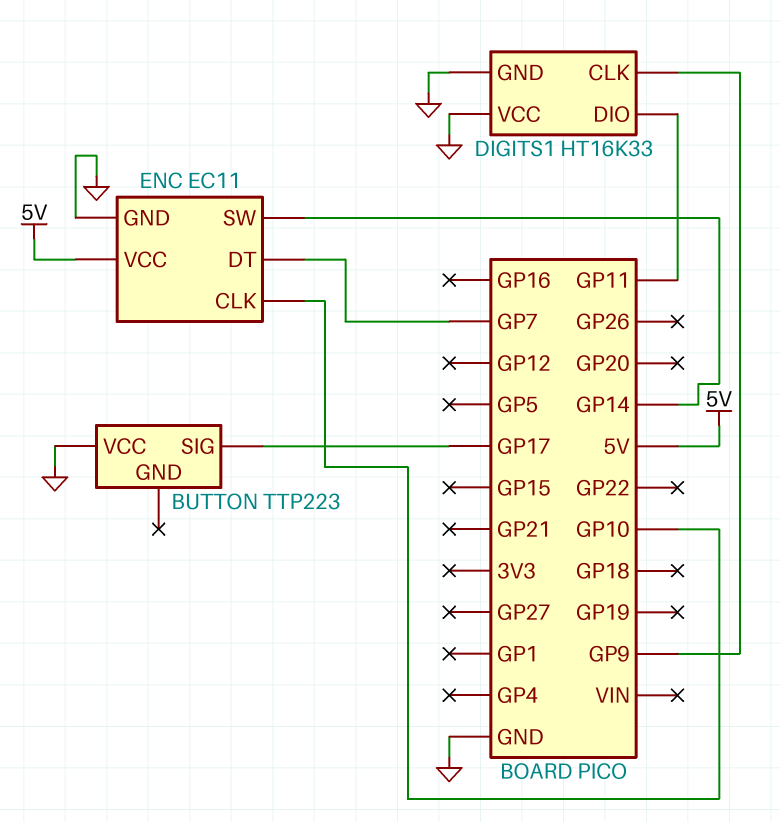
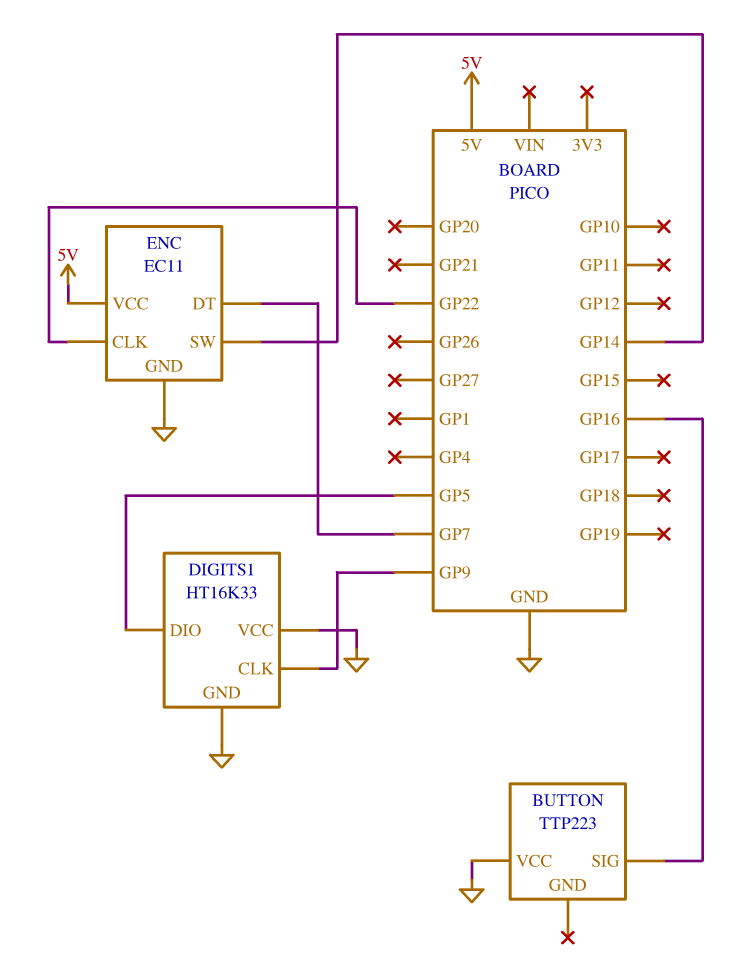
BUTTON pin SIG: GP17 -> GP16
DIGITS1 pin DIO: GP11 -> GP5
ENC pin CLK: GP10 -> GP22

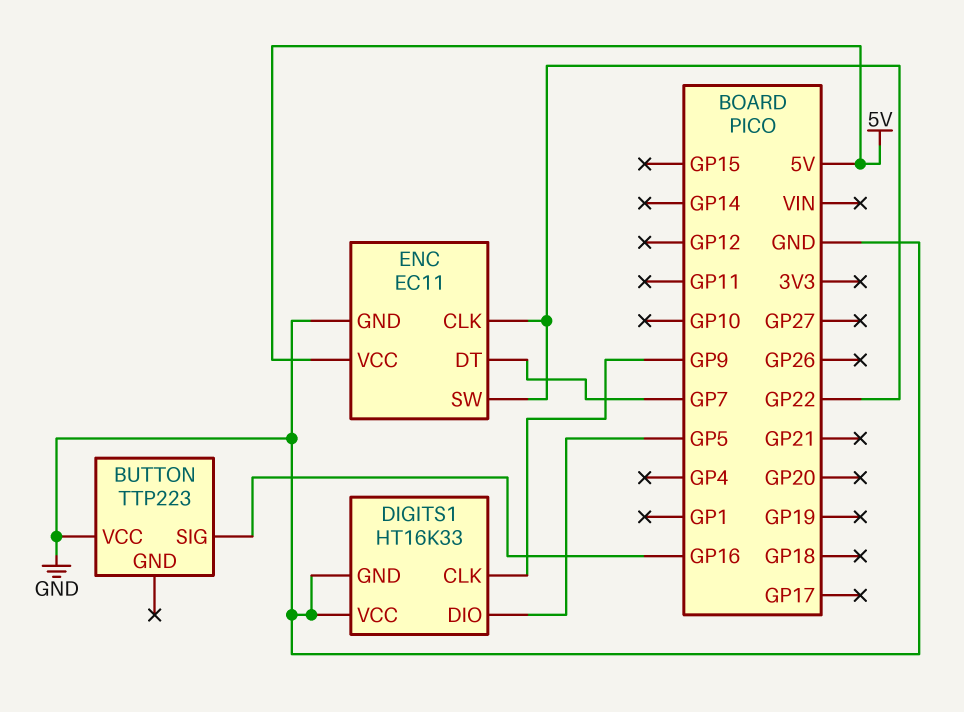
ENC pin SW: GP14 -> GP22

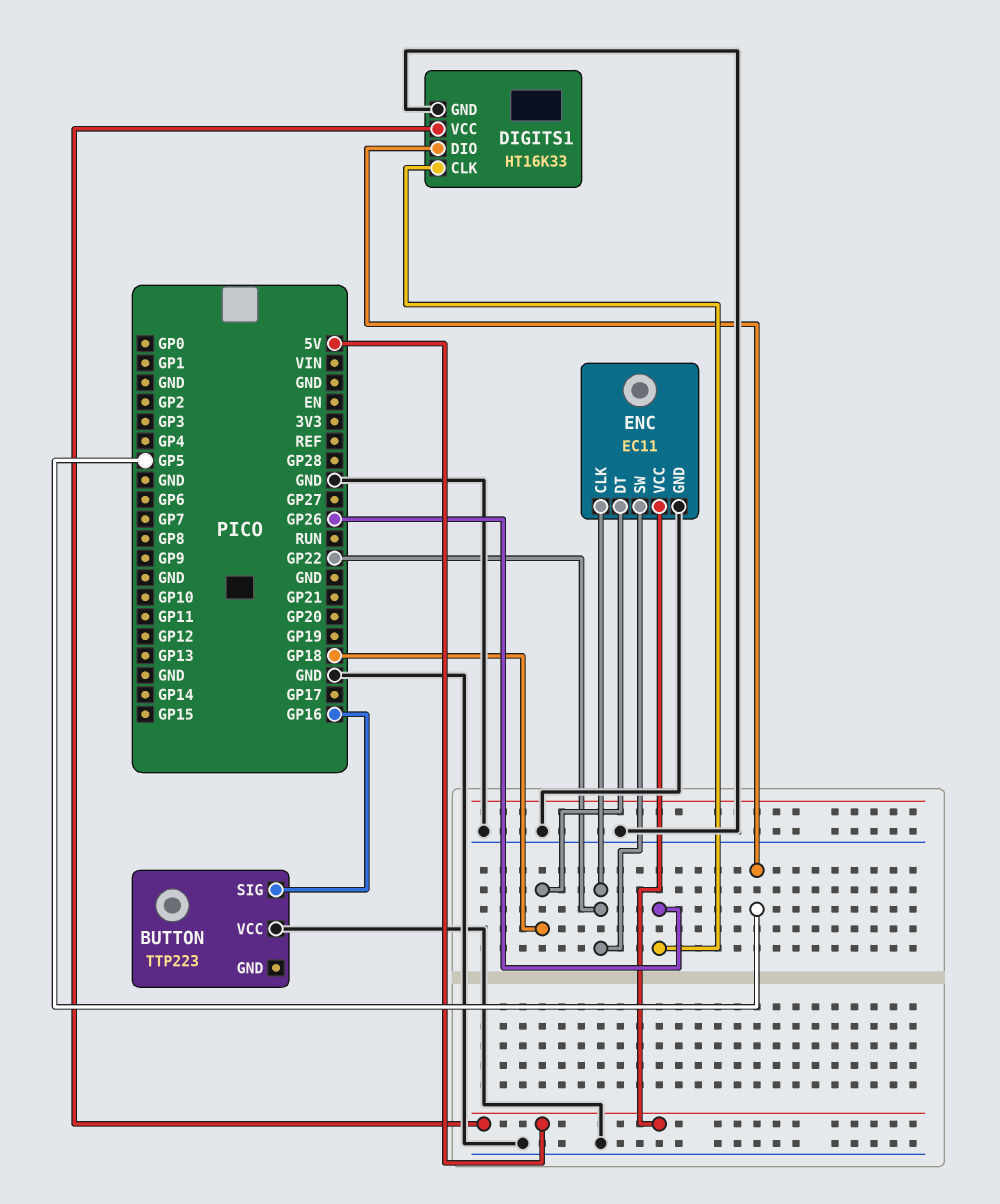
DIGITS1 pin CLK: GP9 -> GP26
DIGITS1 pin VCC: GND -> 5V
ENC pin DT: GP7 -> GP18

